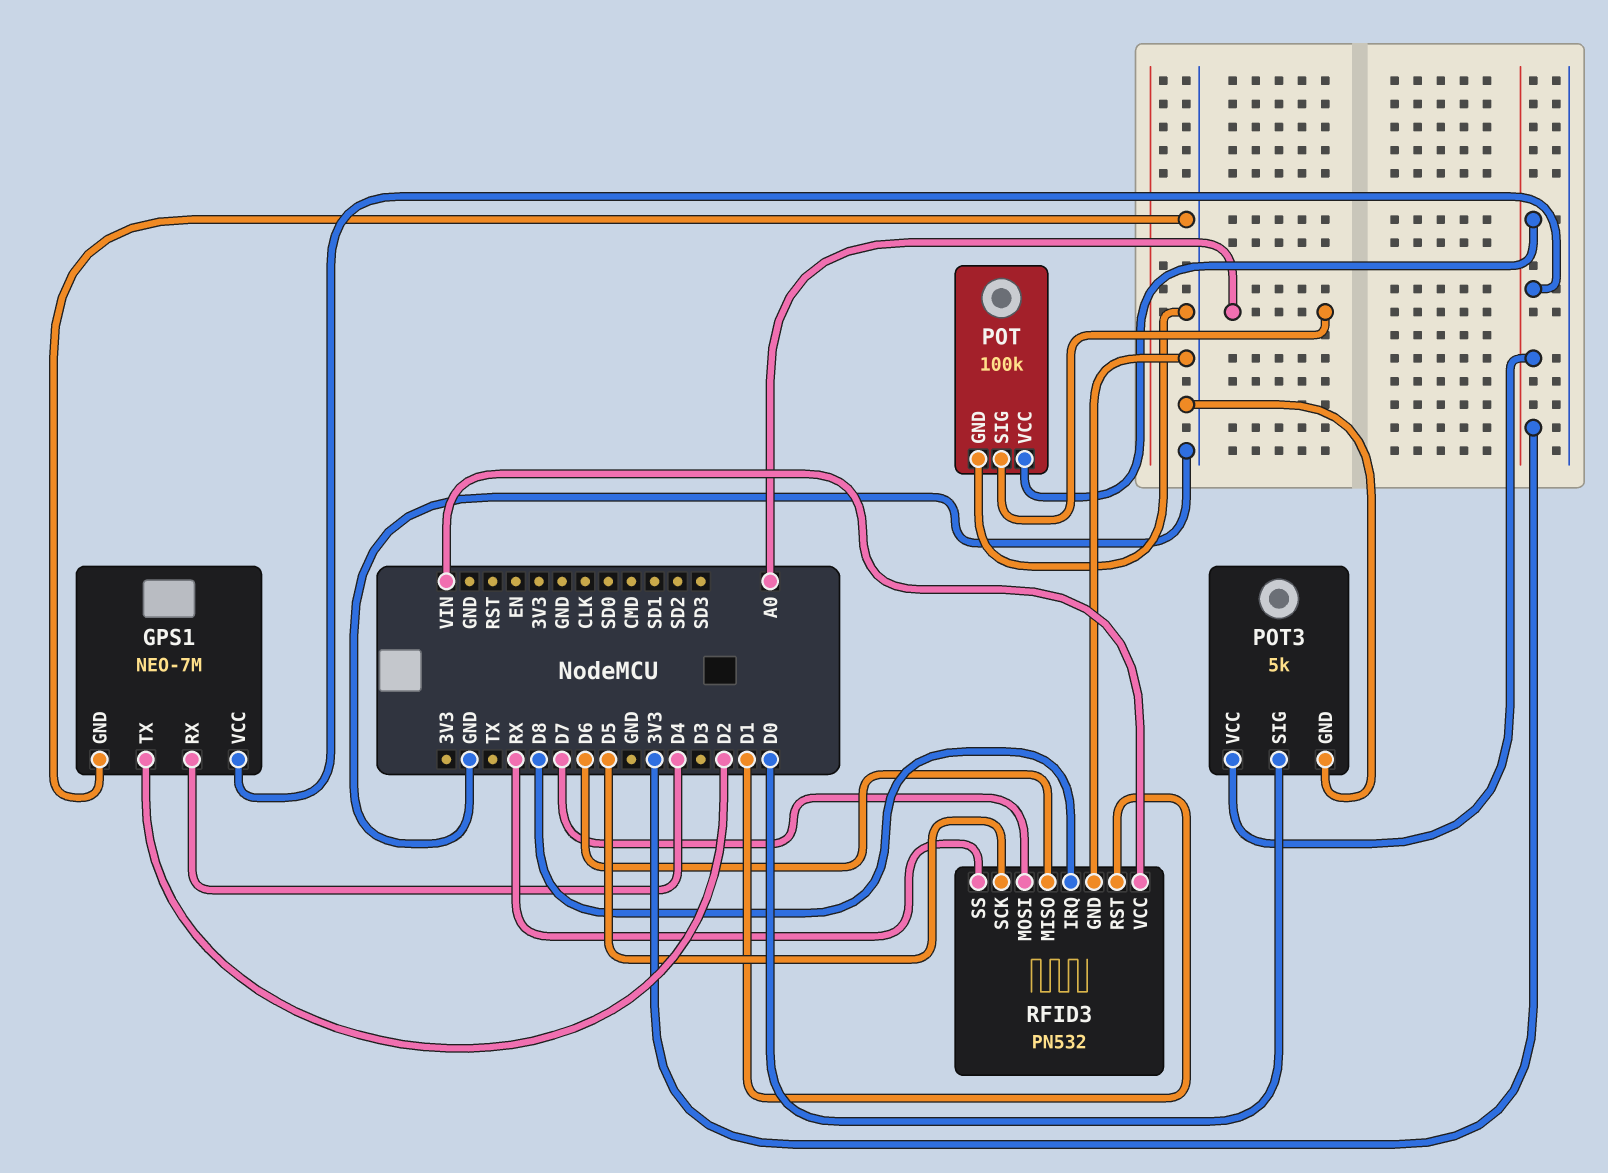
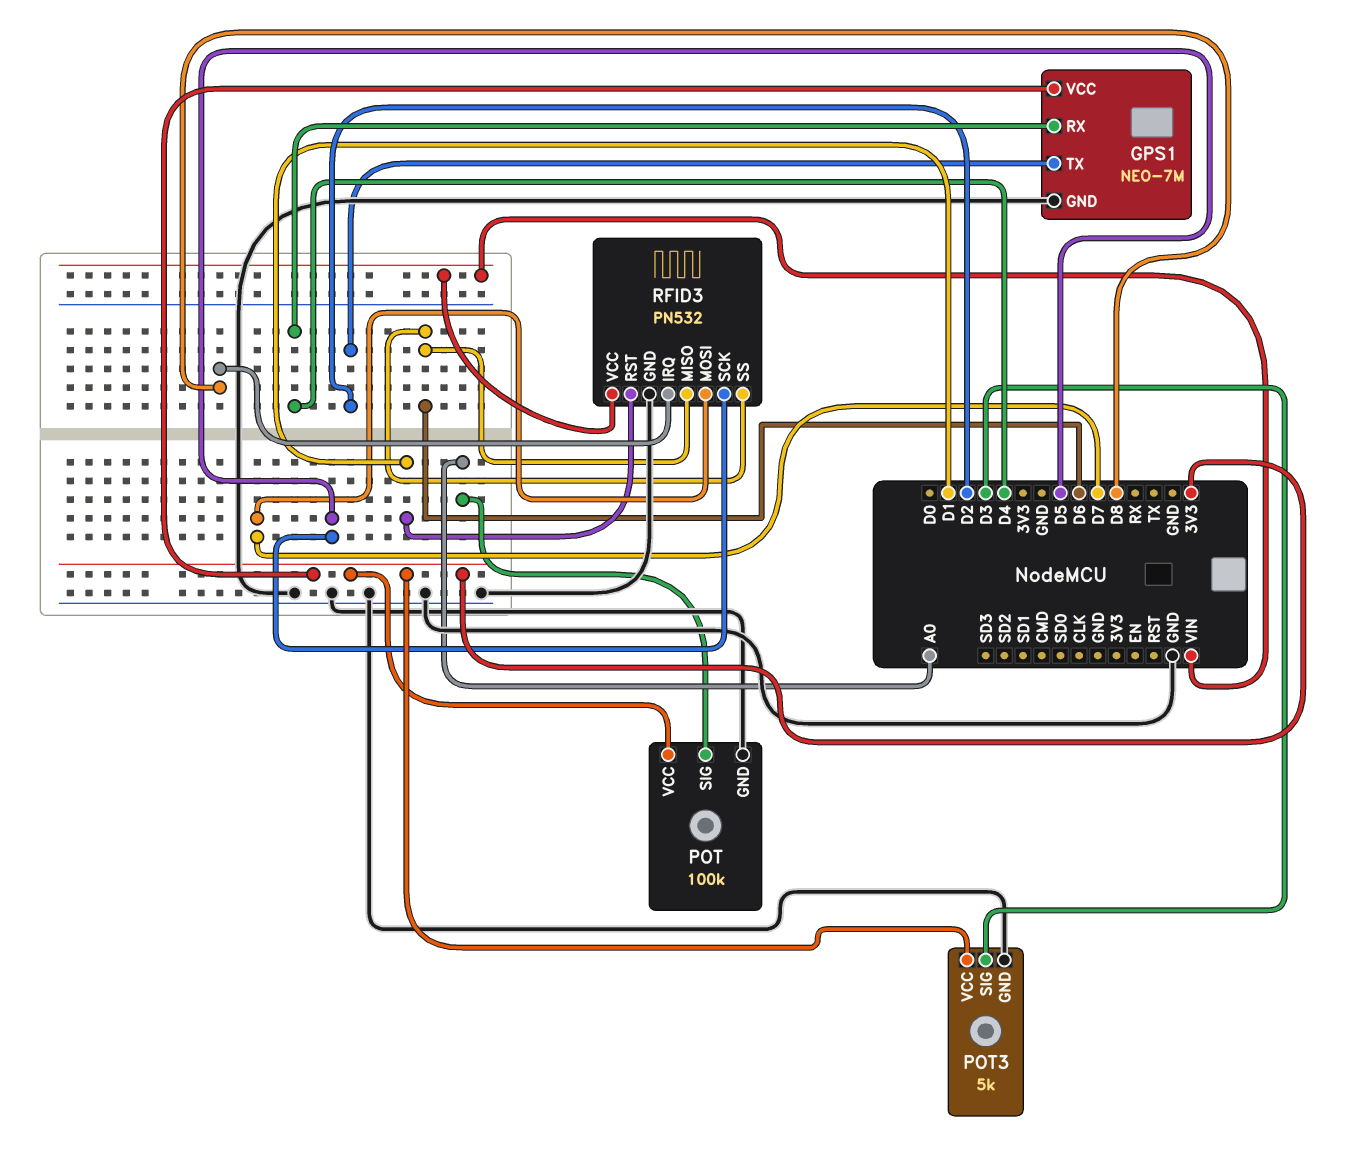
POT3 pin SIG: D0 -> D3
RFID3 pin SS: RX -> D6

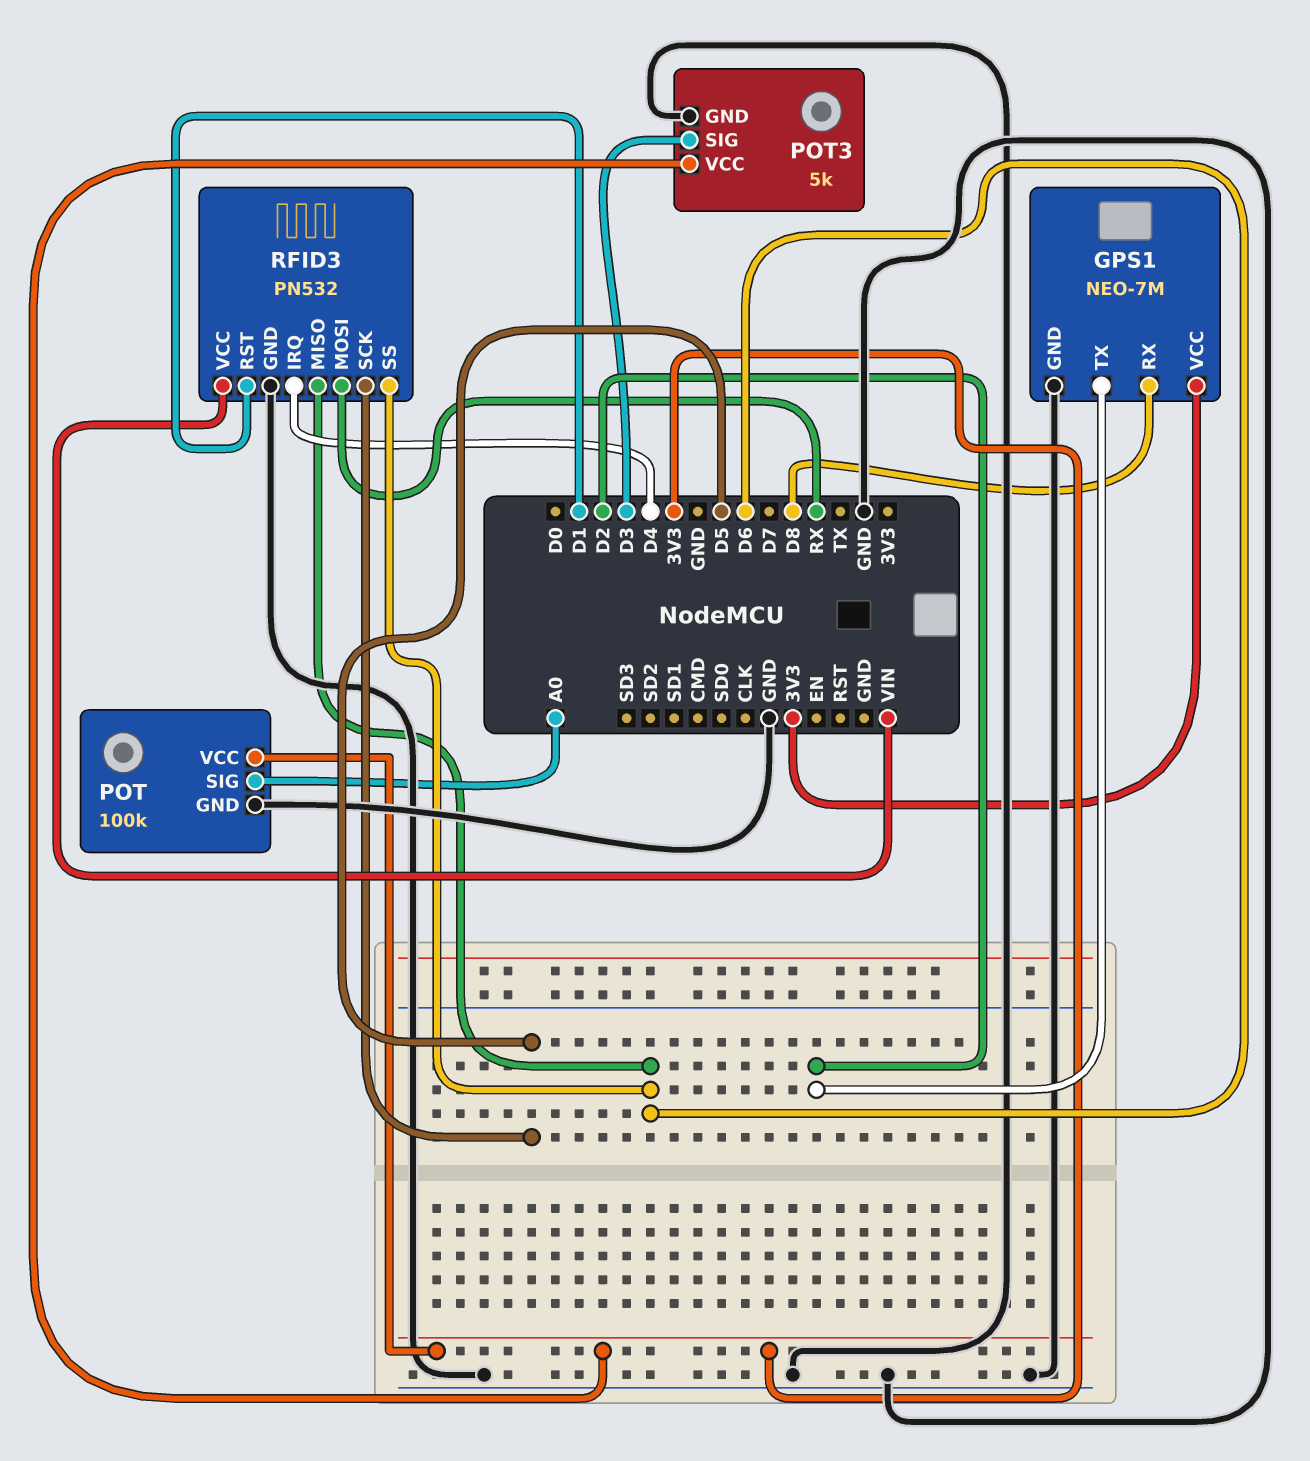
GPS1 pin RX: D4 -> D8
RFID3 pin IRQ: D8 -> D4
RFID3 pin MOSI: D7 -> RX

